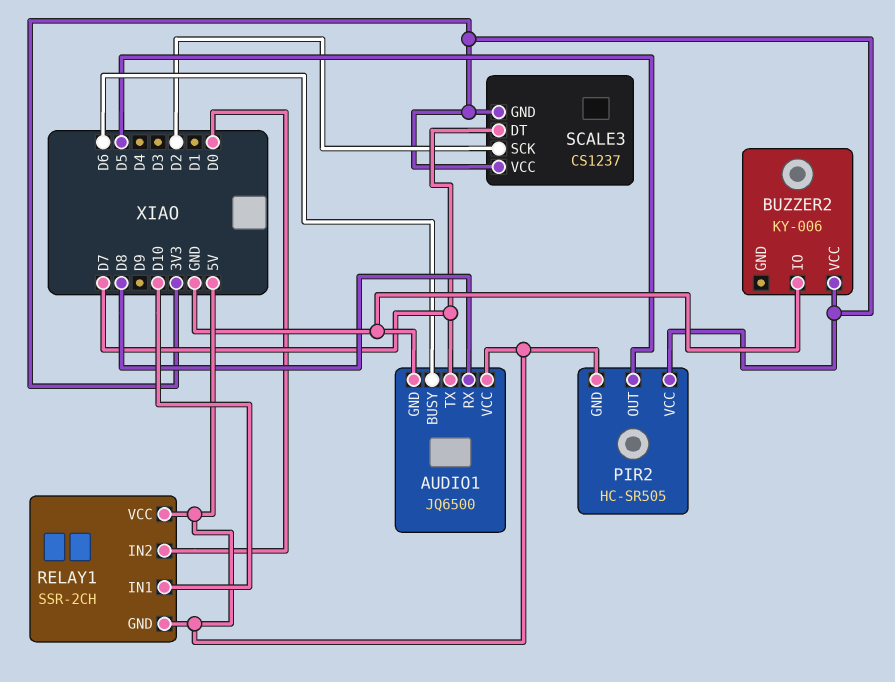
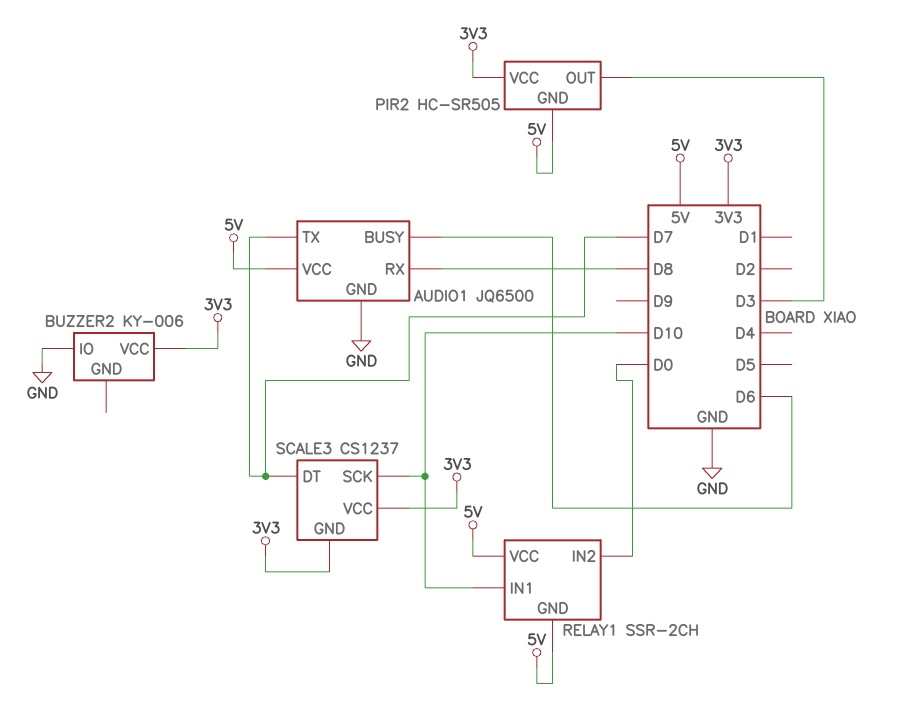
PIR2 pin OUT: D5 -> D3
SCALE3 pin SCK: D2 -> D10

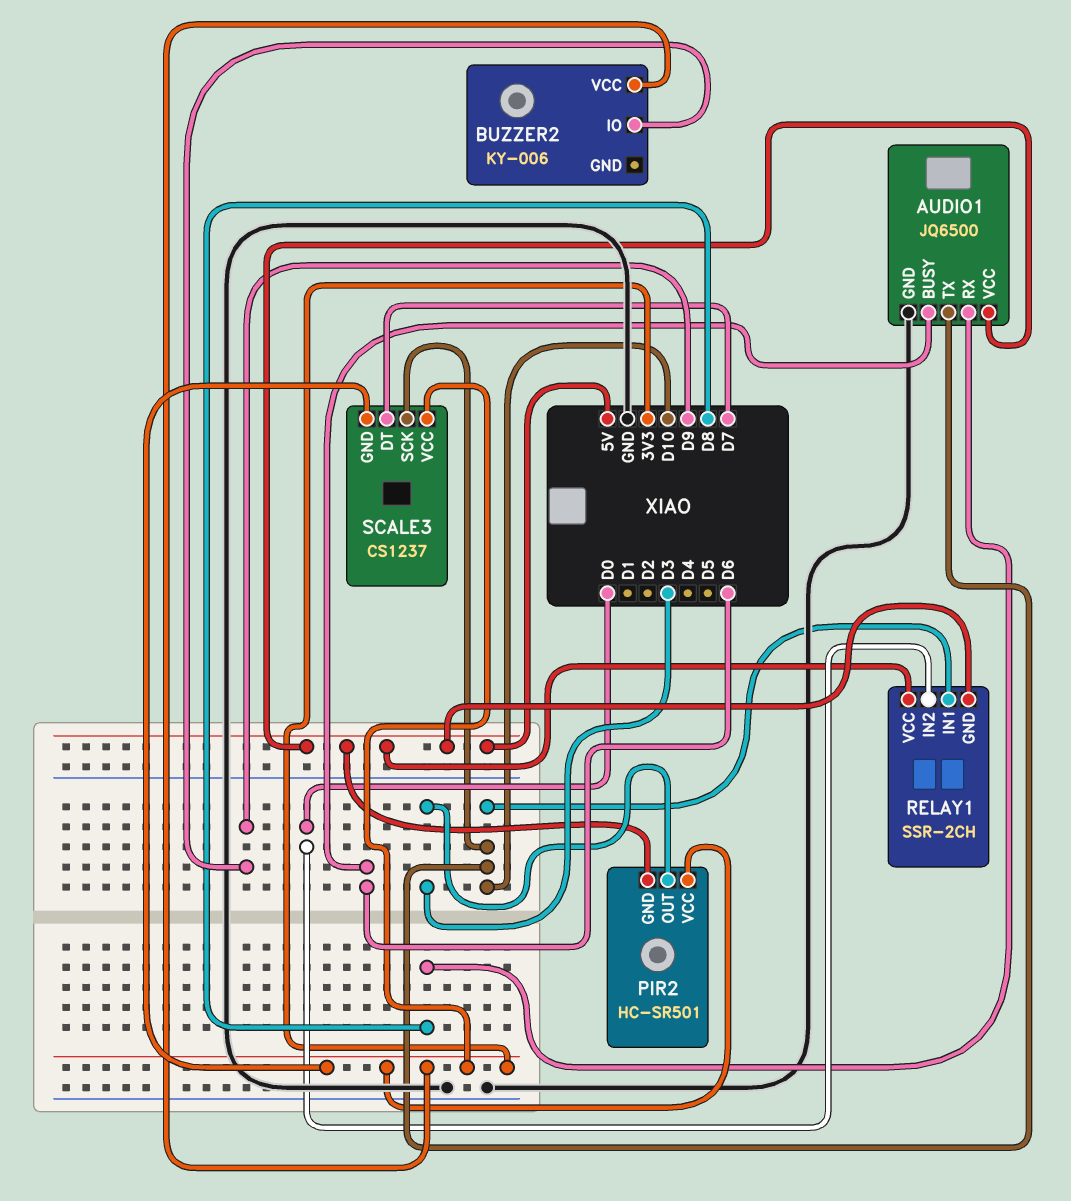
AUDIO1 pin TX: D7 -> D10
BUZZER2 pin IO: GND -> D9
PIR2: HC-SR505 -> HC-SR501

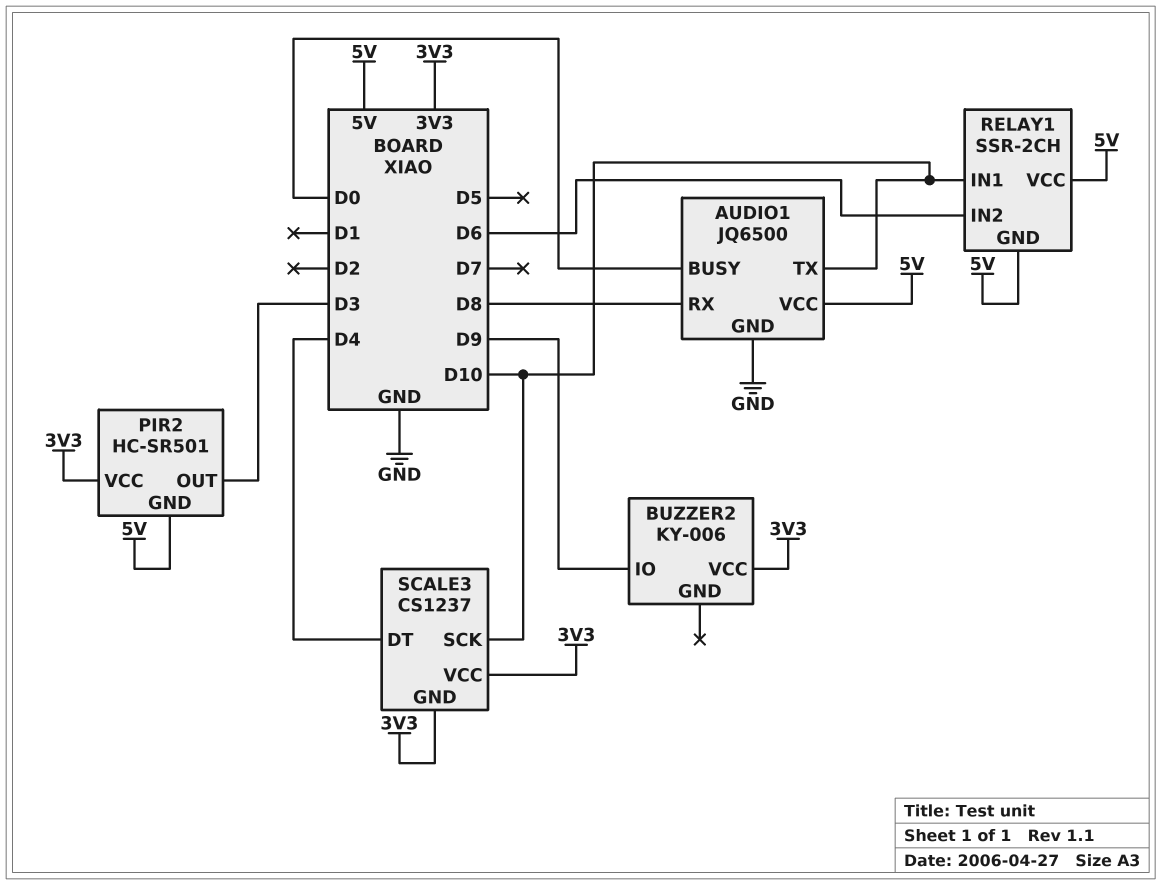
AUDIO1 pin BUSY: D6 -> D0
RELAY1 pin IN2: D0 -> D6
SCALE3 pin DT: D7 -> D4

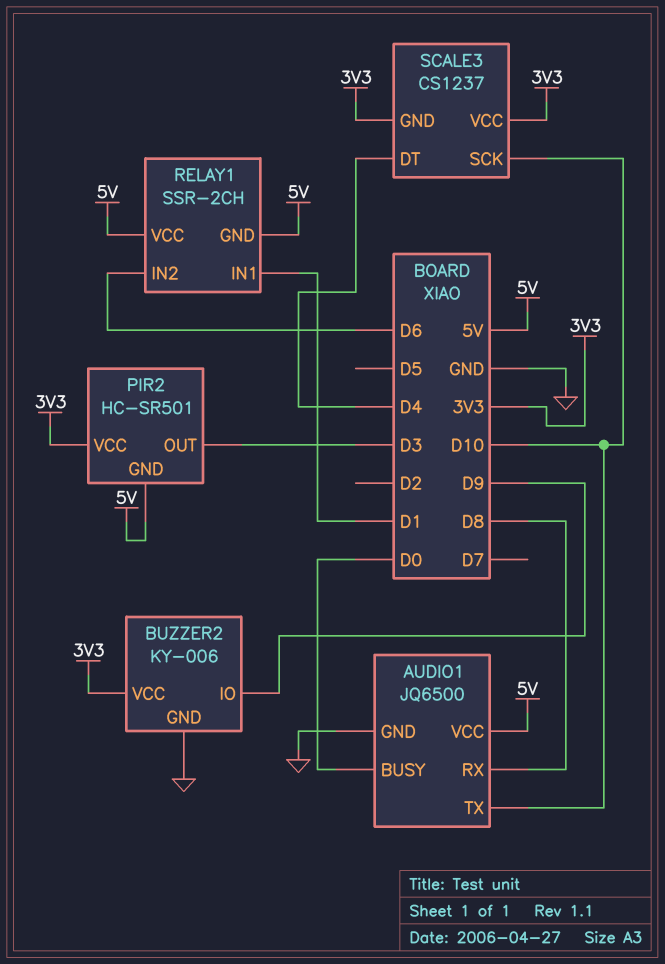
BUZZER2 pin GND: none -> GND
RELAY1 pin IN1: D10 -> D1

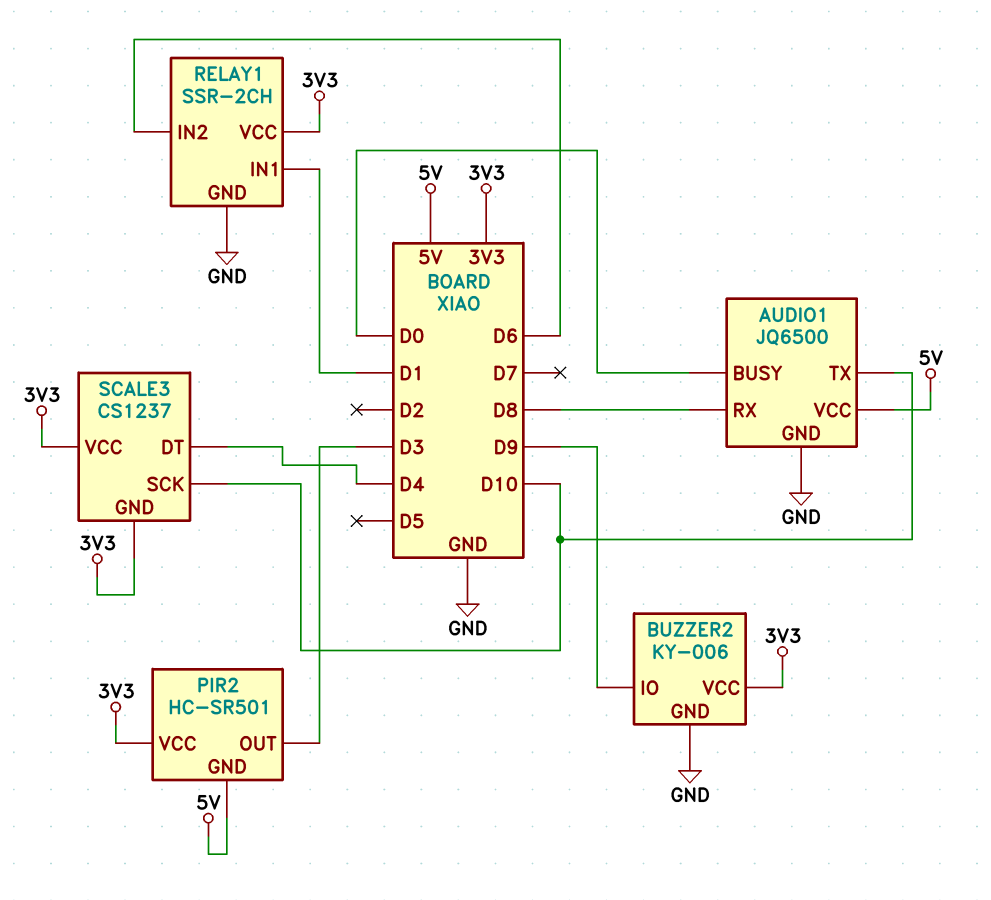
RELAY1 pin GND: 5V -> GND
RELAY1 pin VCC: 5V -> 3V3

